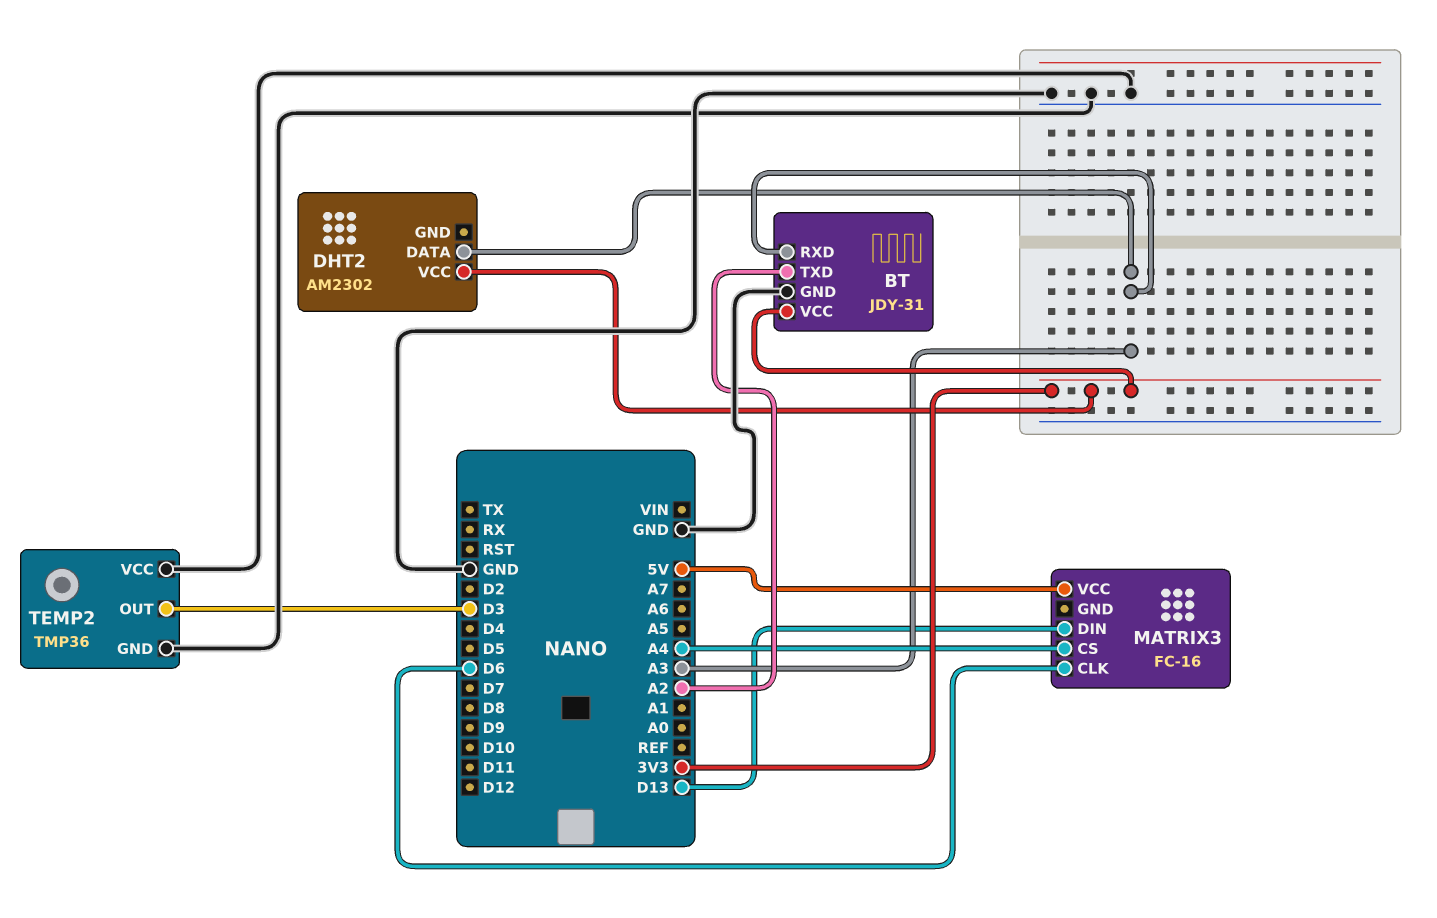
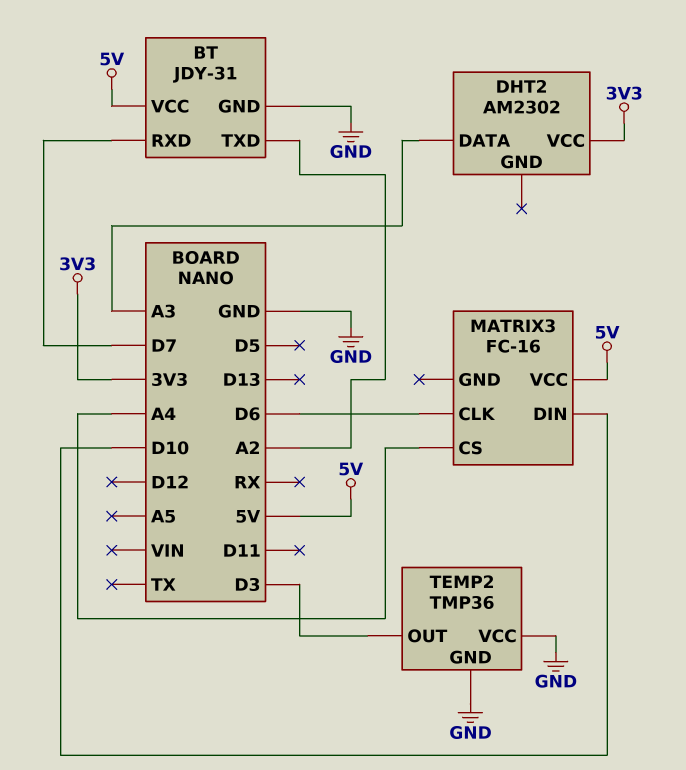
BT pin RXD: A3 -> D7
BT pin VCC: 3V3 -> 5V
MATRIX3 pin DIN: D13 -> D10

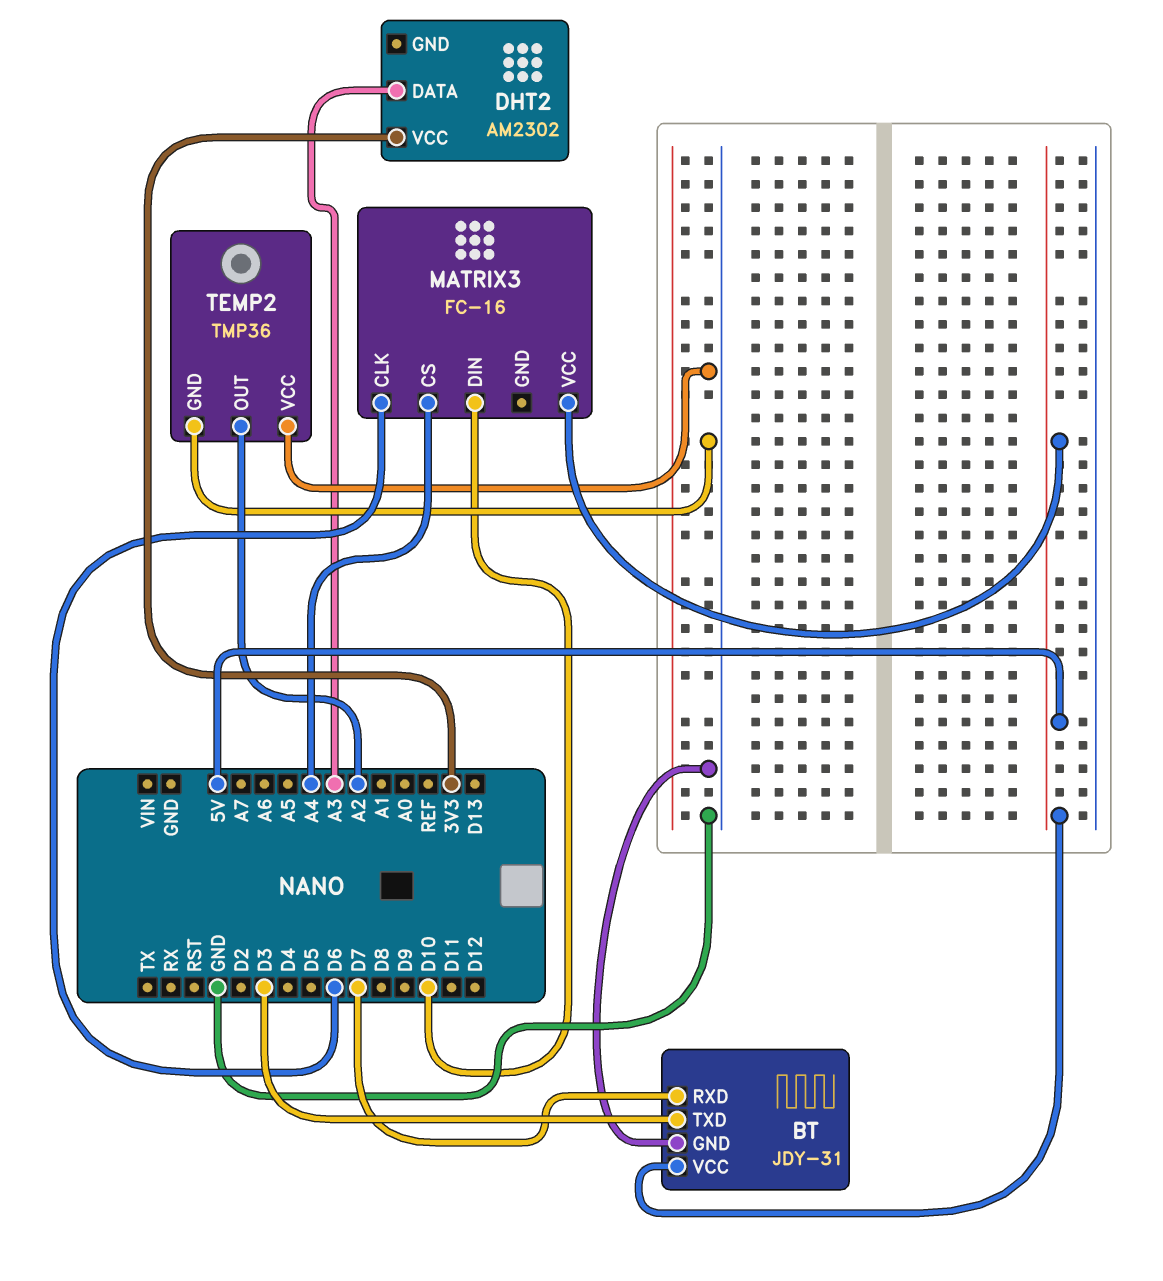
BT pin TXD: A2 -> D3
TEMP2 pin OUT: D3 -> A2

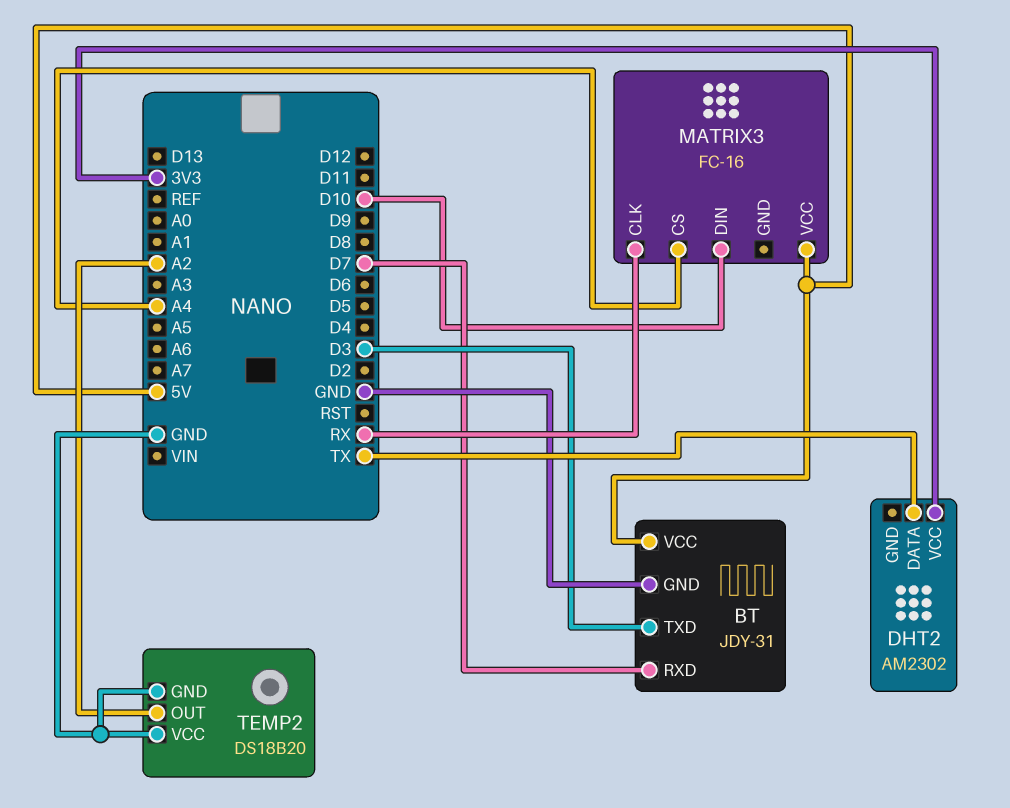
DHT2 pin DATA: A3 -> TX
MATRIX3 pin CLK: D6 -> RX
TEMP2: TMP36 -> DS18B20

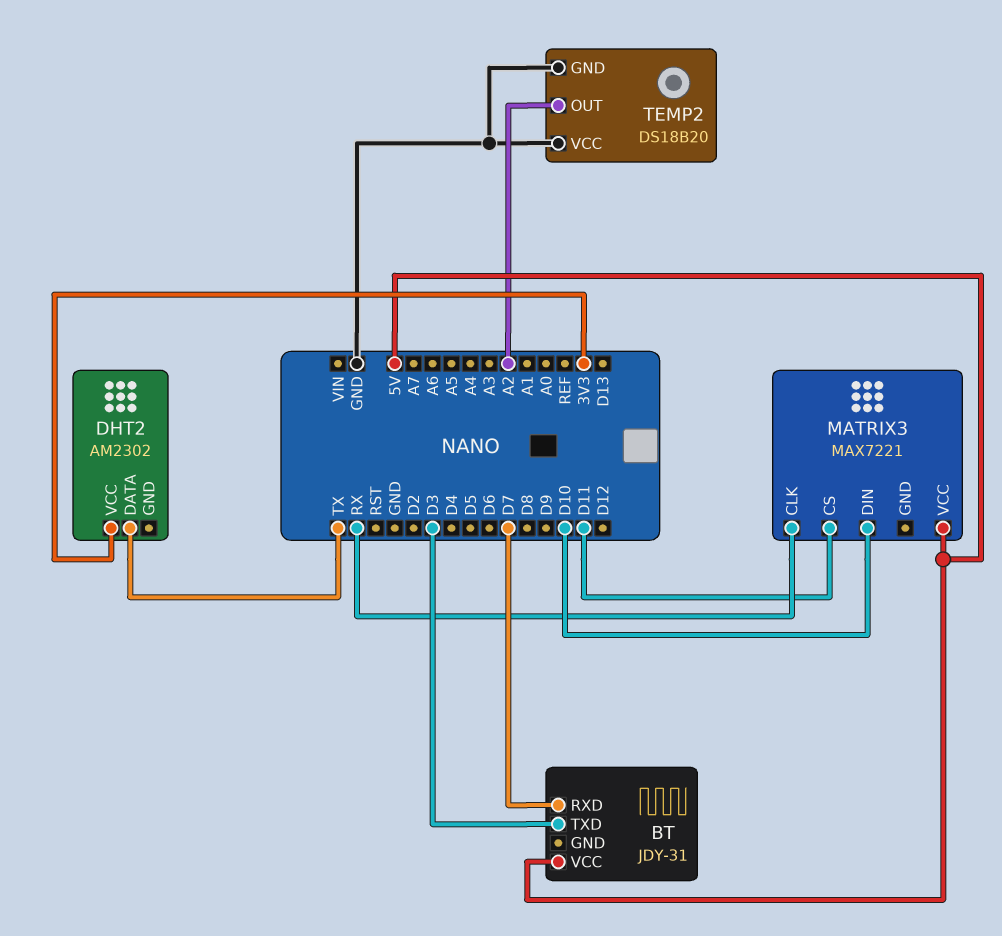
BT pin GND: GND -> none
MATRIX3: FC-16 -> MAX7221
MATRIX3 pin CS: A4 -> D11

